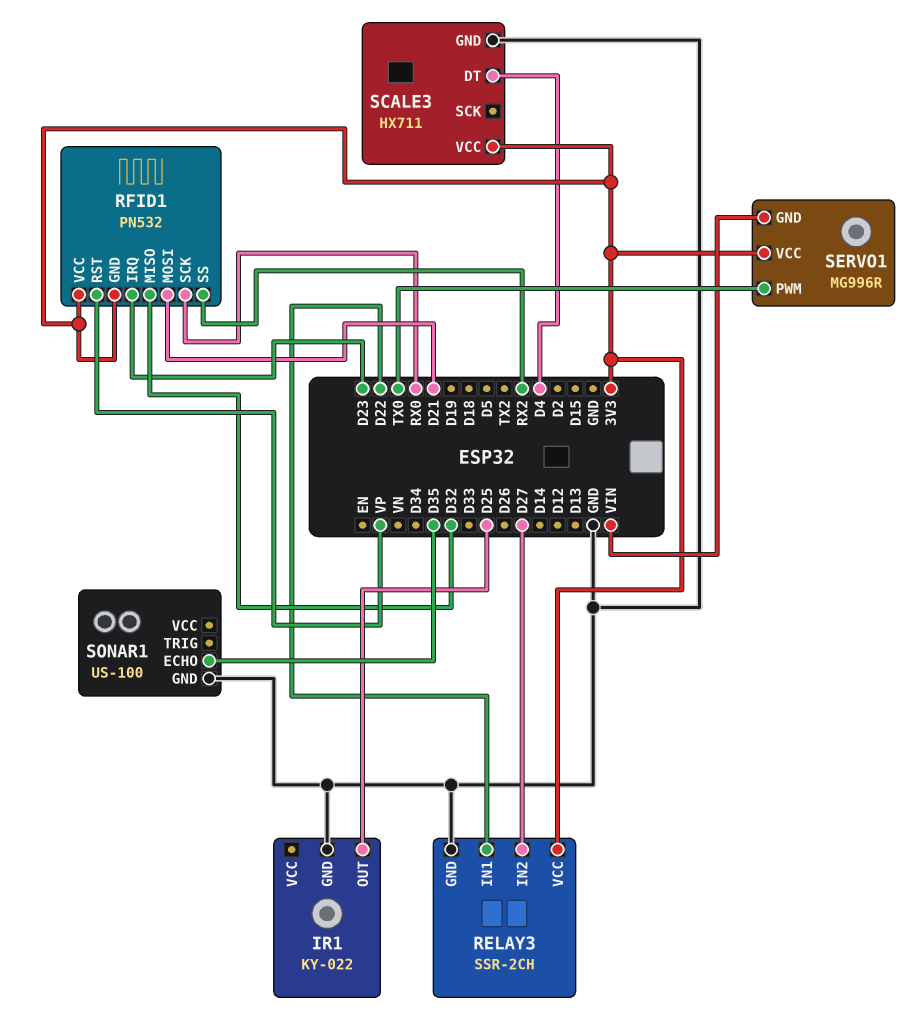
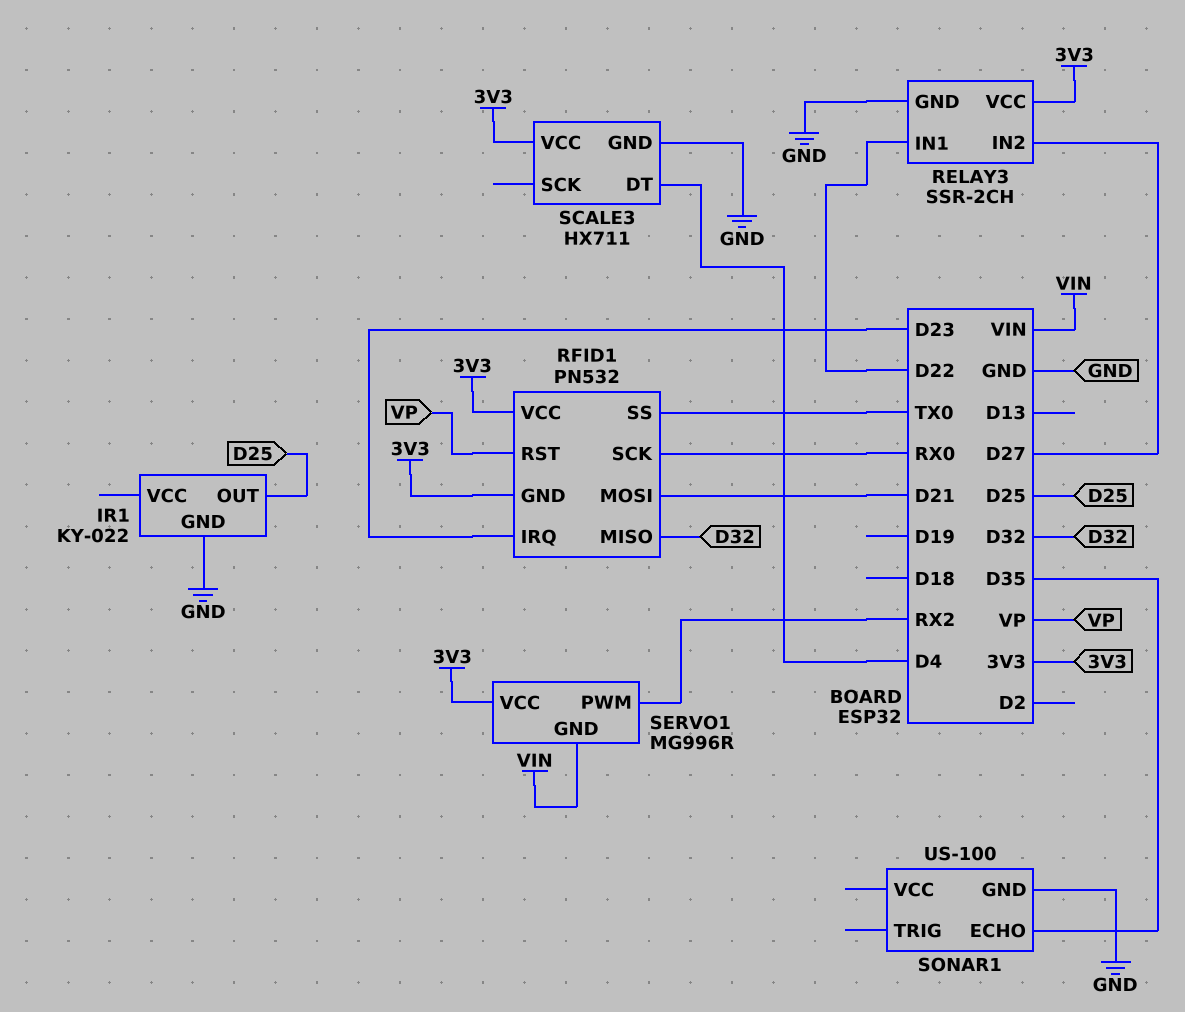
RFID1 pin SS: RX2 -> TX0
SERVO1 pin PWM: TX0 -> RX2

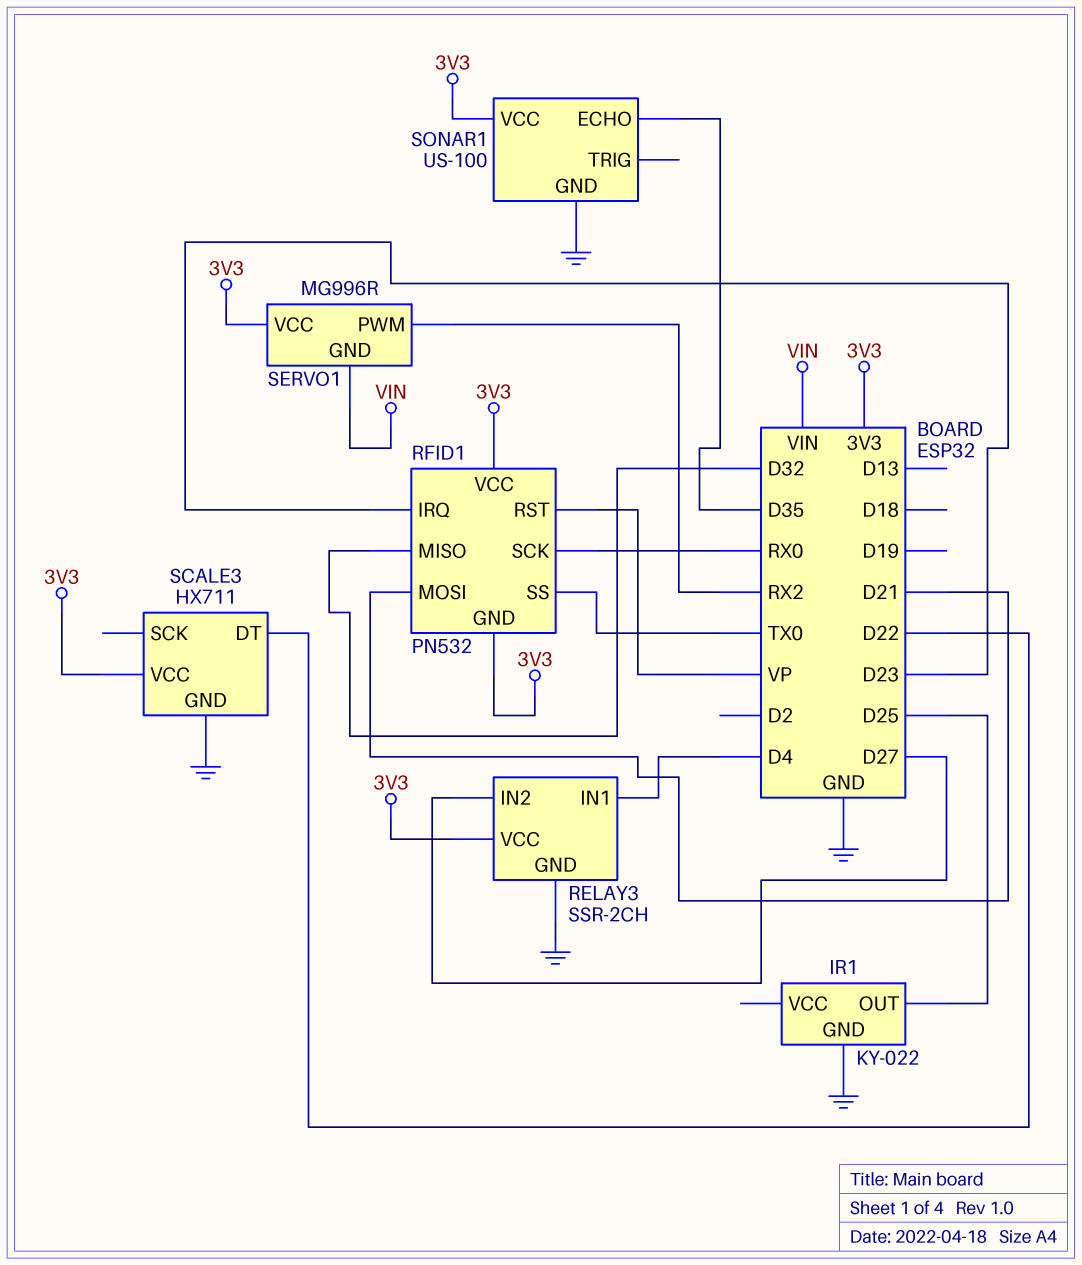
RELAY3 pin IN1: D22 -> D4
SCALE3 pin DT: D4 -> D22
SONAR1 pin VCC: none -> 3V3

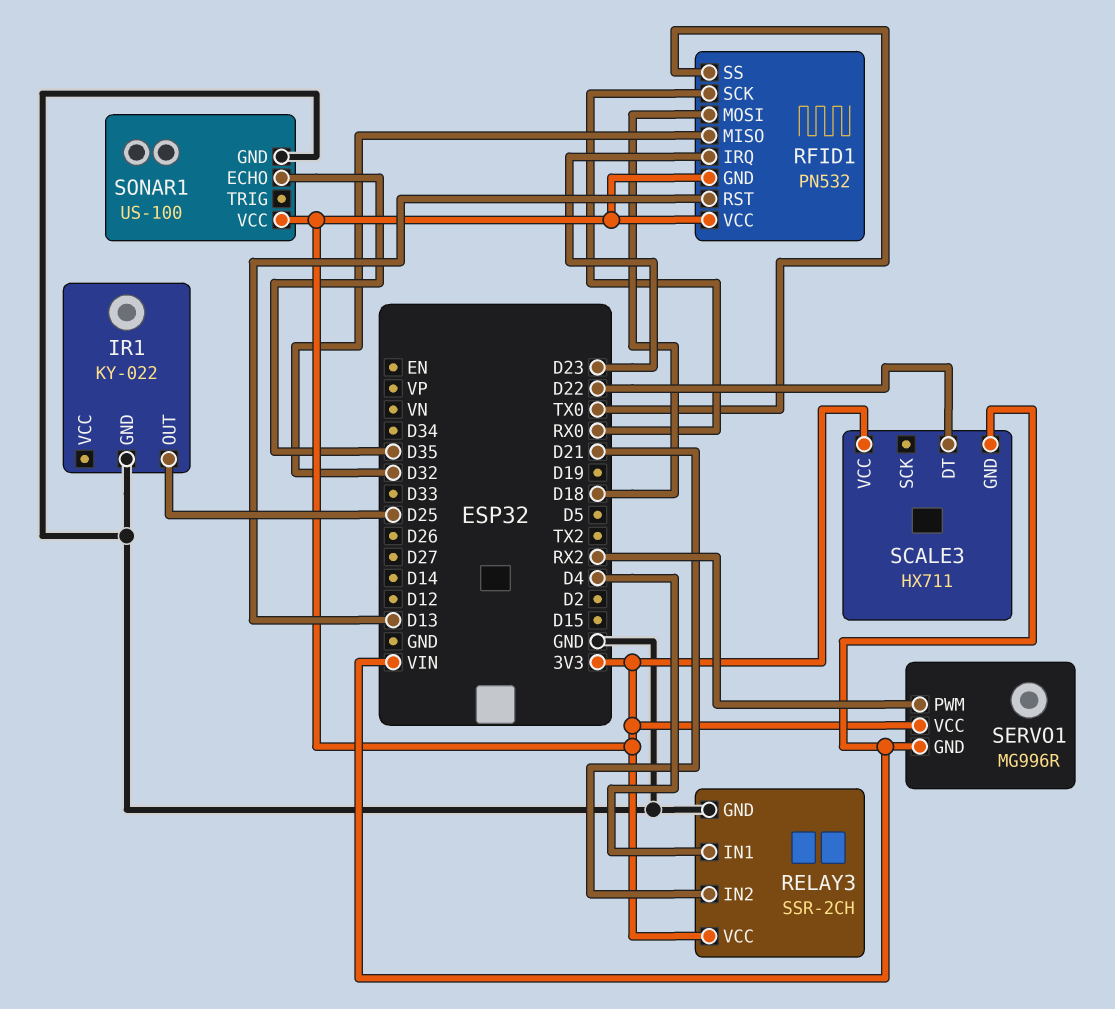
RELAY3 pin IN2: D27 -> D21
RFID1 pin MOSI: D21 -> D18
RFID1 pin RST: VP -> D13
SCALE3 pin GND: GND -> VIN

